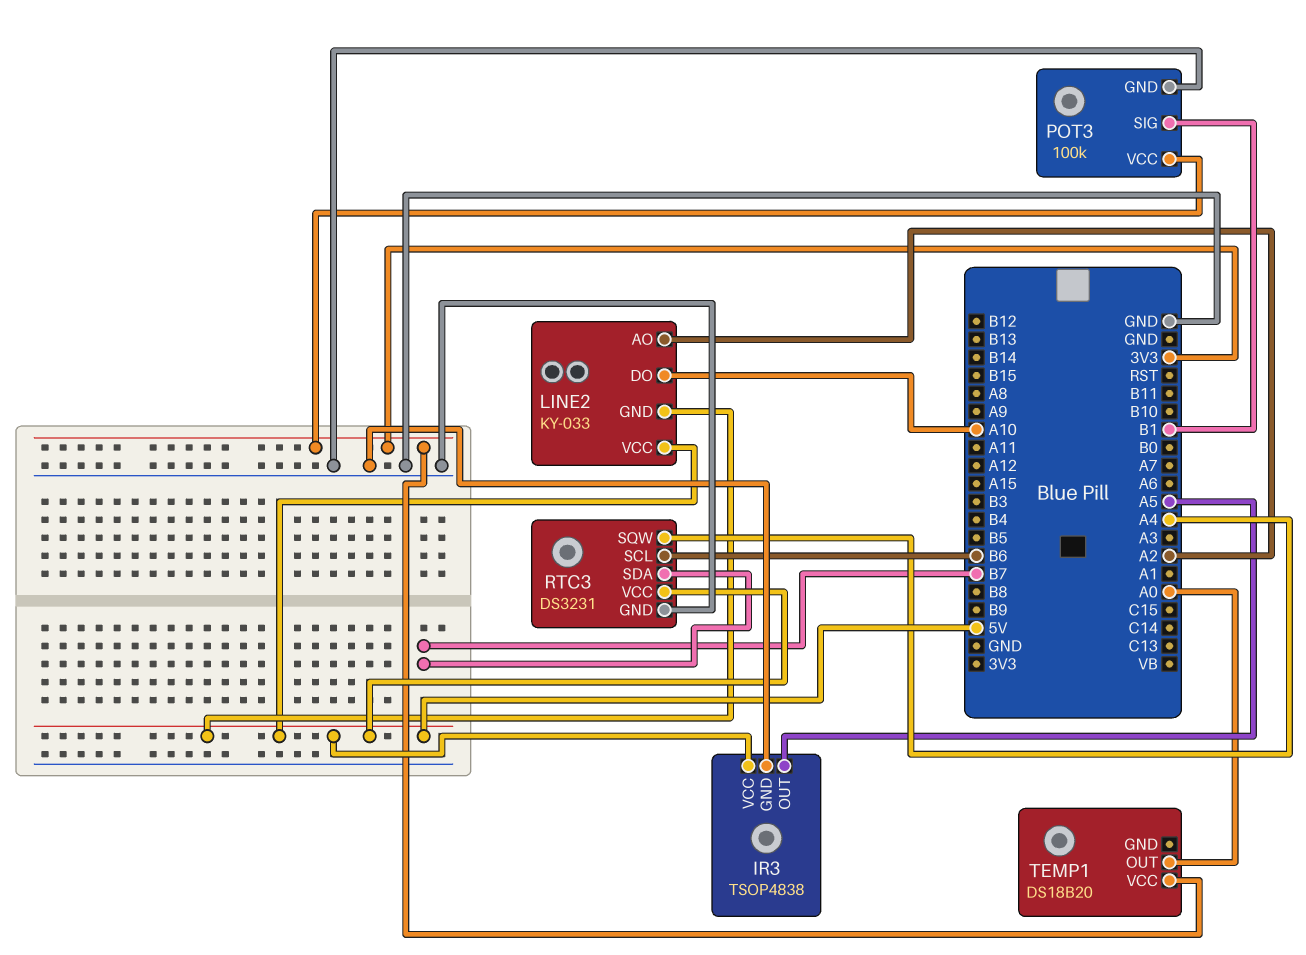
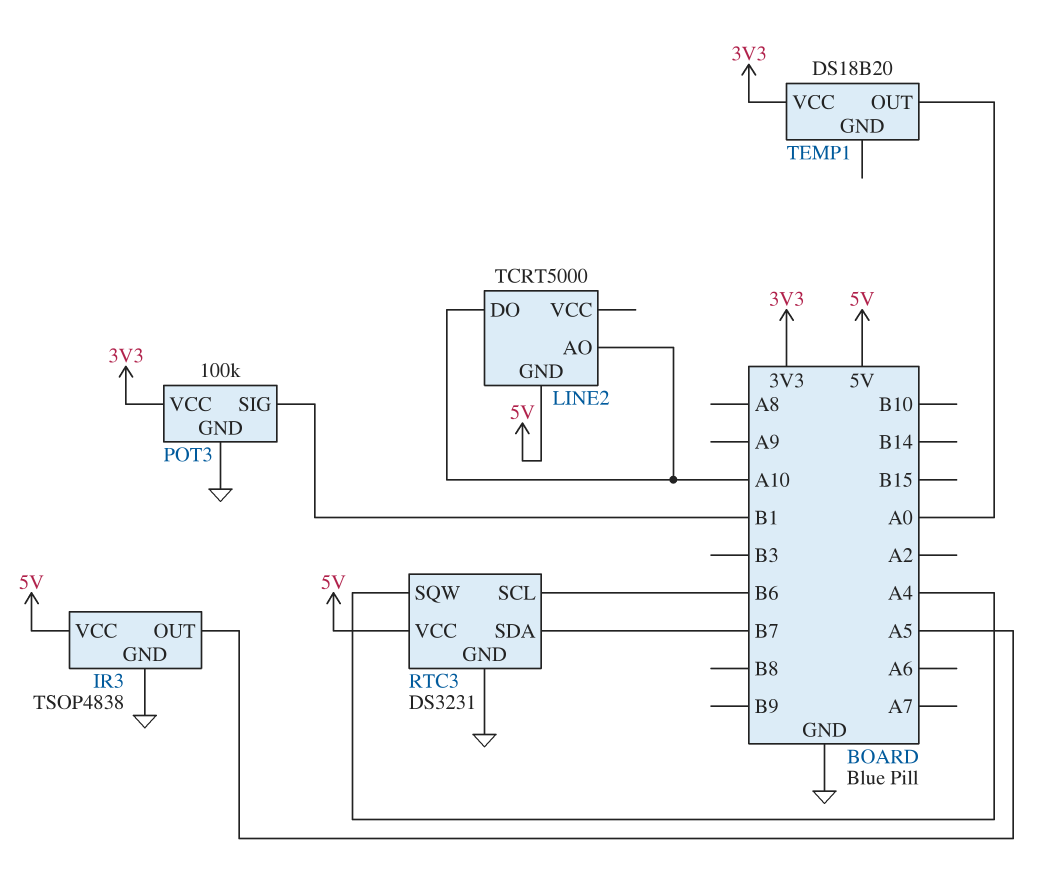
LINE2: KY-033 -> TCRT5000
LINE2 pin AO: A2 -> A10
LINE2 pin VCC: 5V -> none

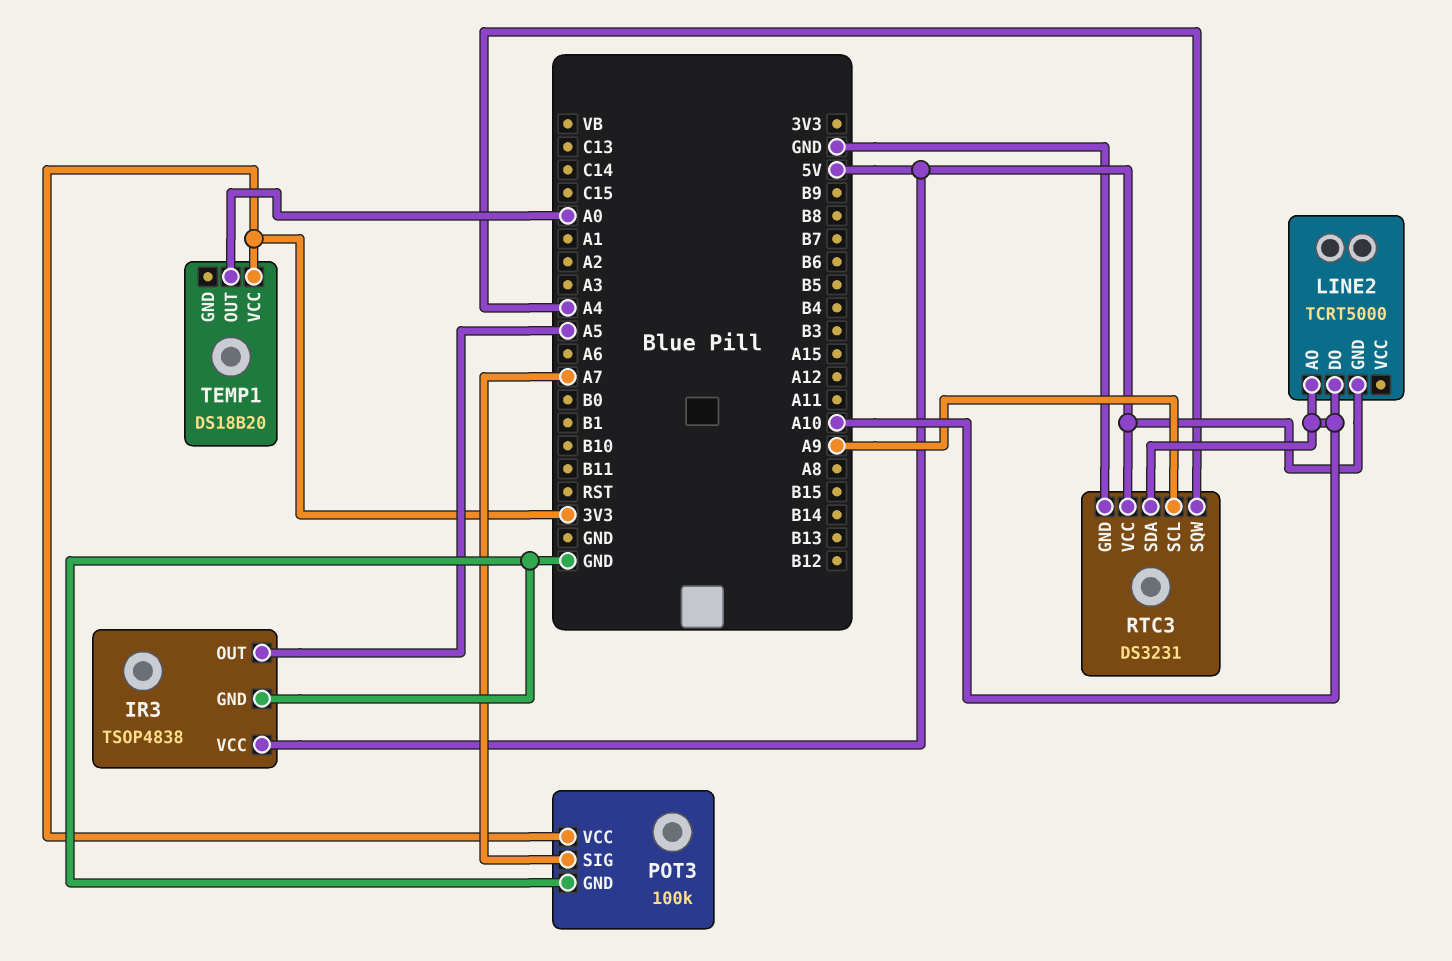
POT3 pin SIG: B1 -> A7
RTC3 pin SCL: B6 -> A9
RTC3 pin SDA: B7 -> A10

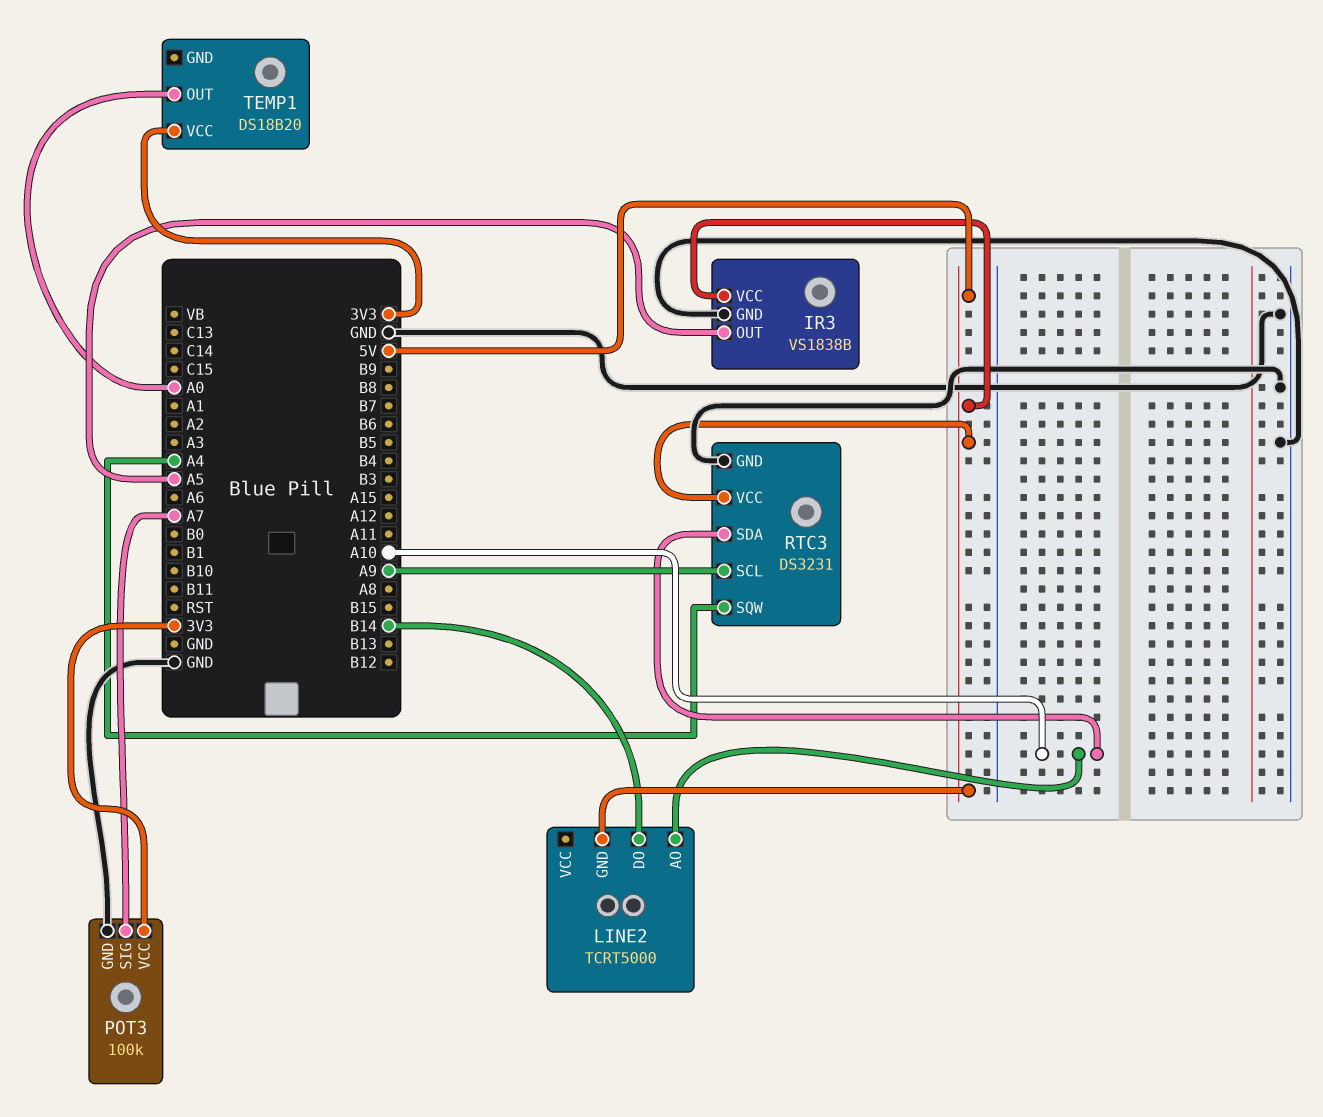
IR3: TSOP4838 -> VS1838B
LINE2 pin DO: A10 -> B14

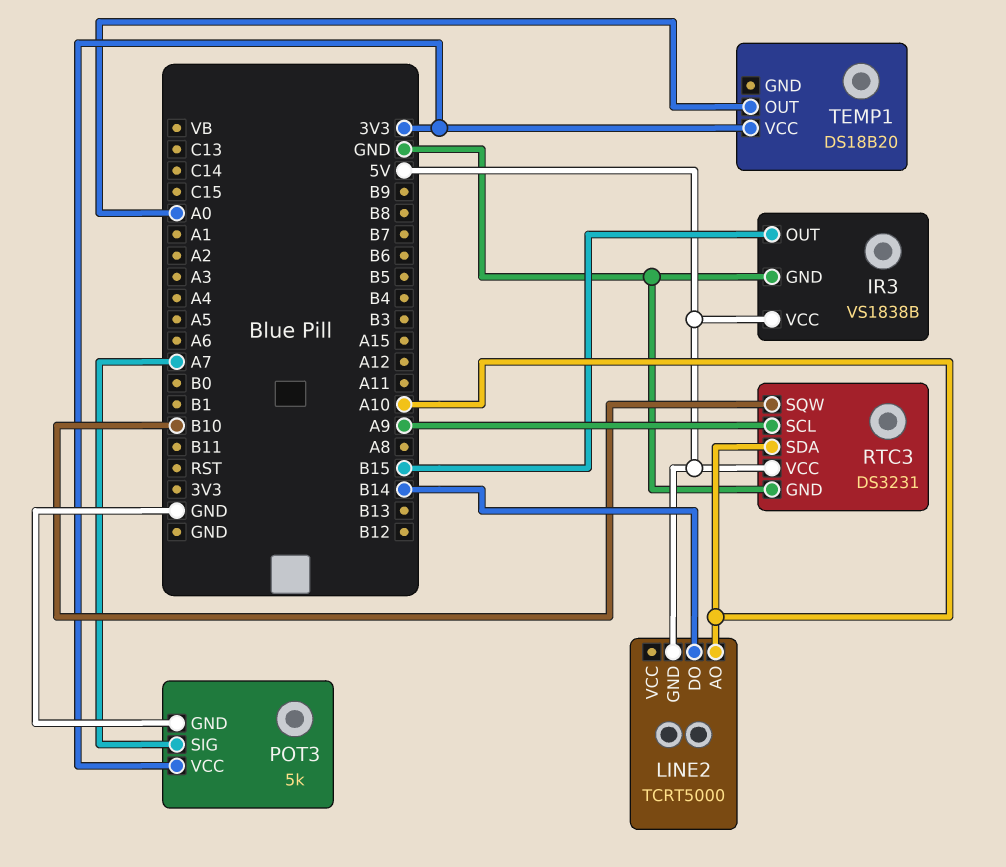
IR3 pin OUT: A5 -> B15
POT3: 100k -> 5k
RTC3 pin SQW: A4 -> B10

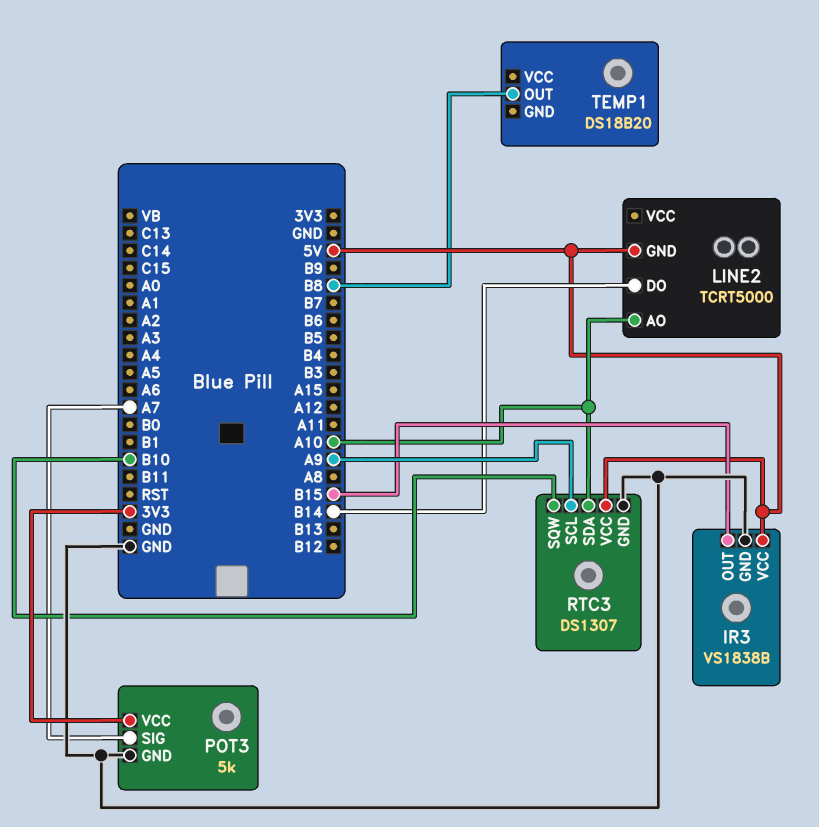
RTC3: DS3231 -> DS1307
TEMP1 pin OUT: A0 -> B8
TEMP1 pin VCC: 3V3 -> none

